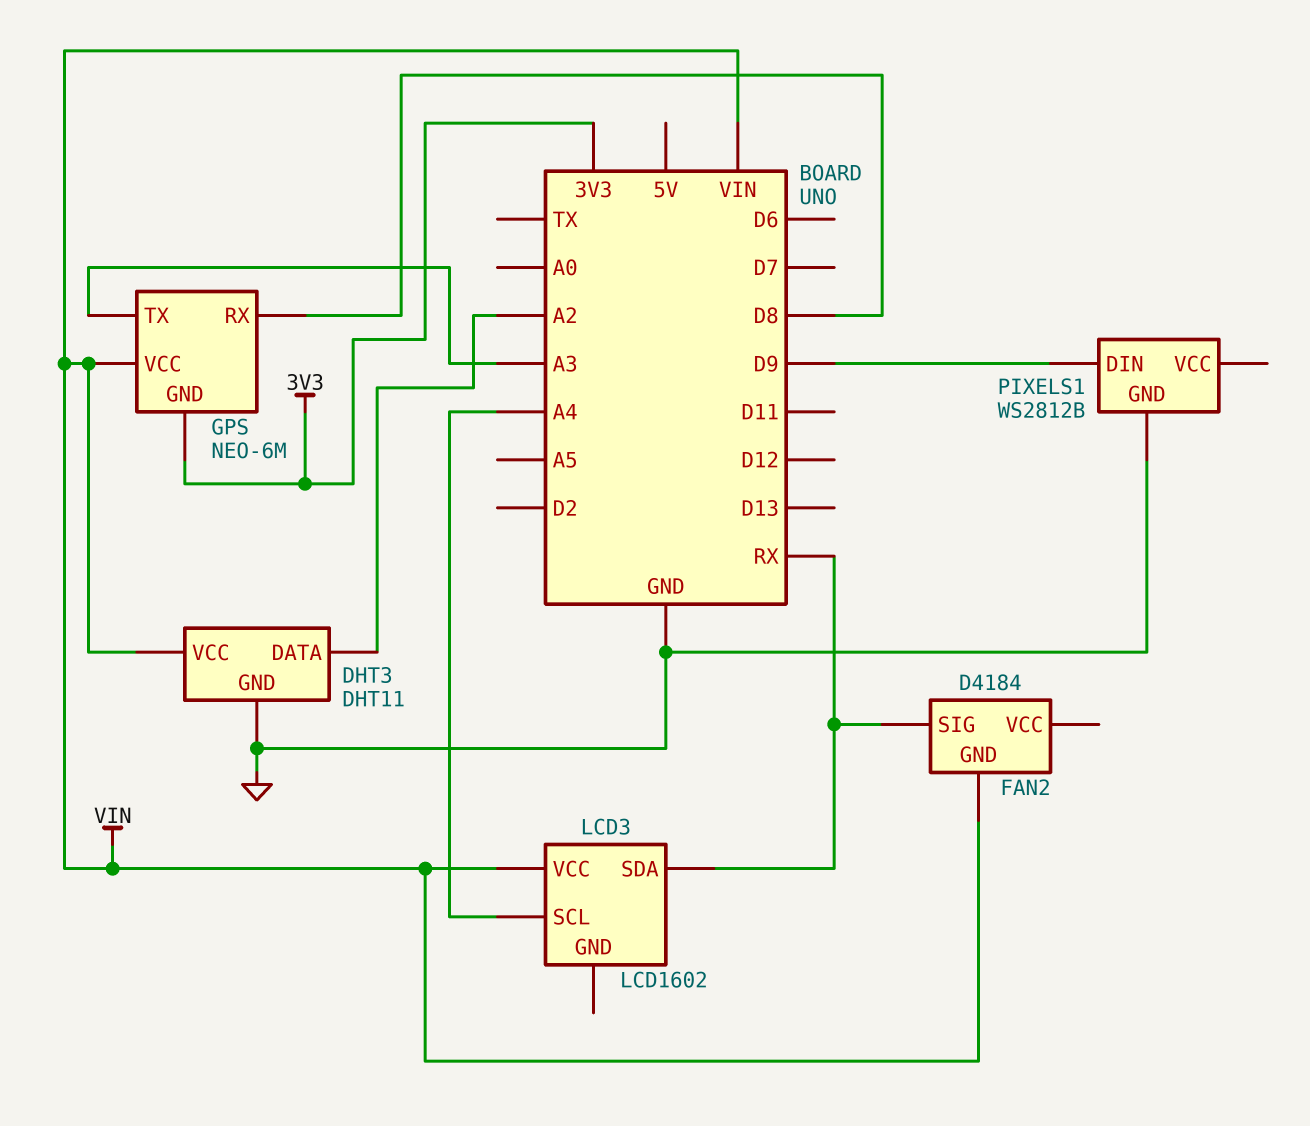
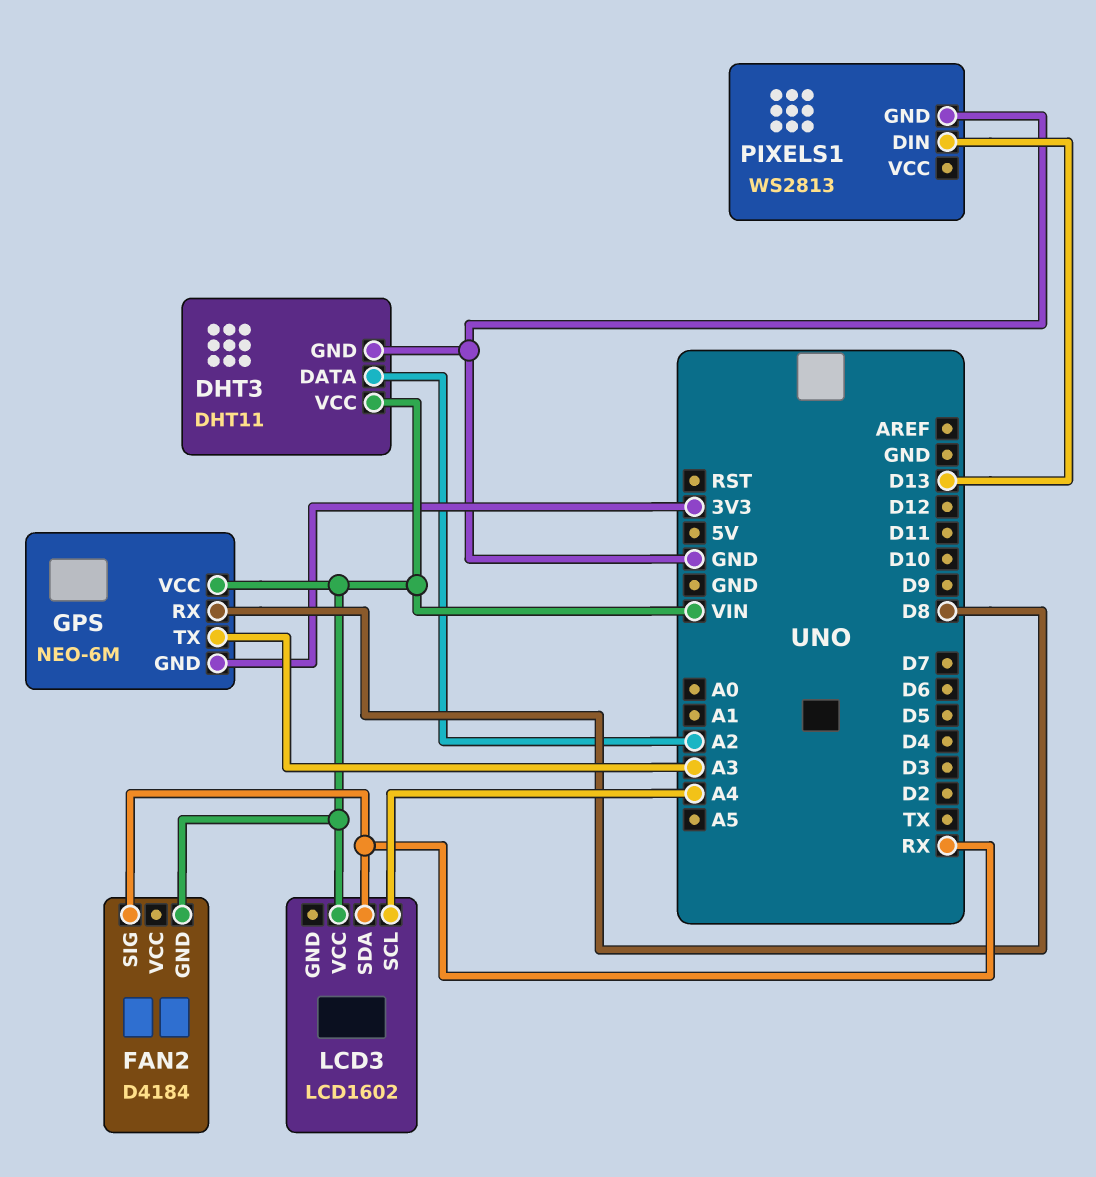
PIXELS1: WS2812B -> WS2813
PIXELS1 pin DIN: D9 -> D13

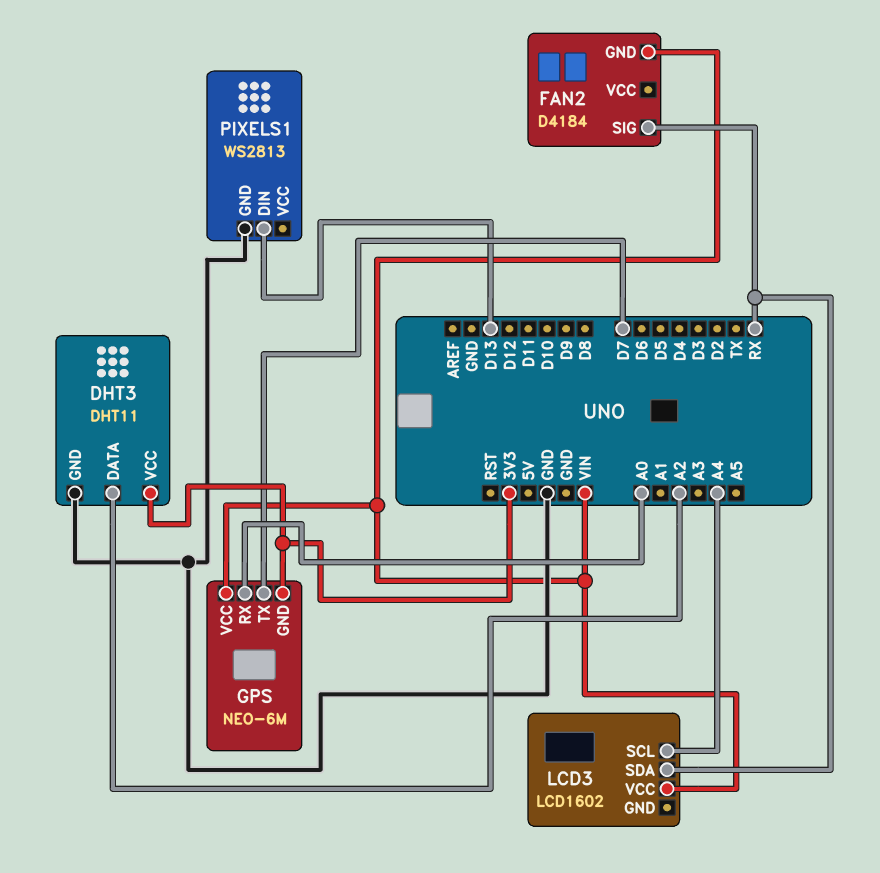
DHT3 pin VCC: VIN -> 3V3
GPS pin RX: D8 -> A0
GPS pin TX: A3 -> D7

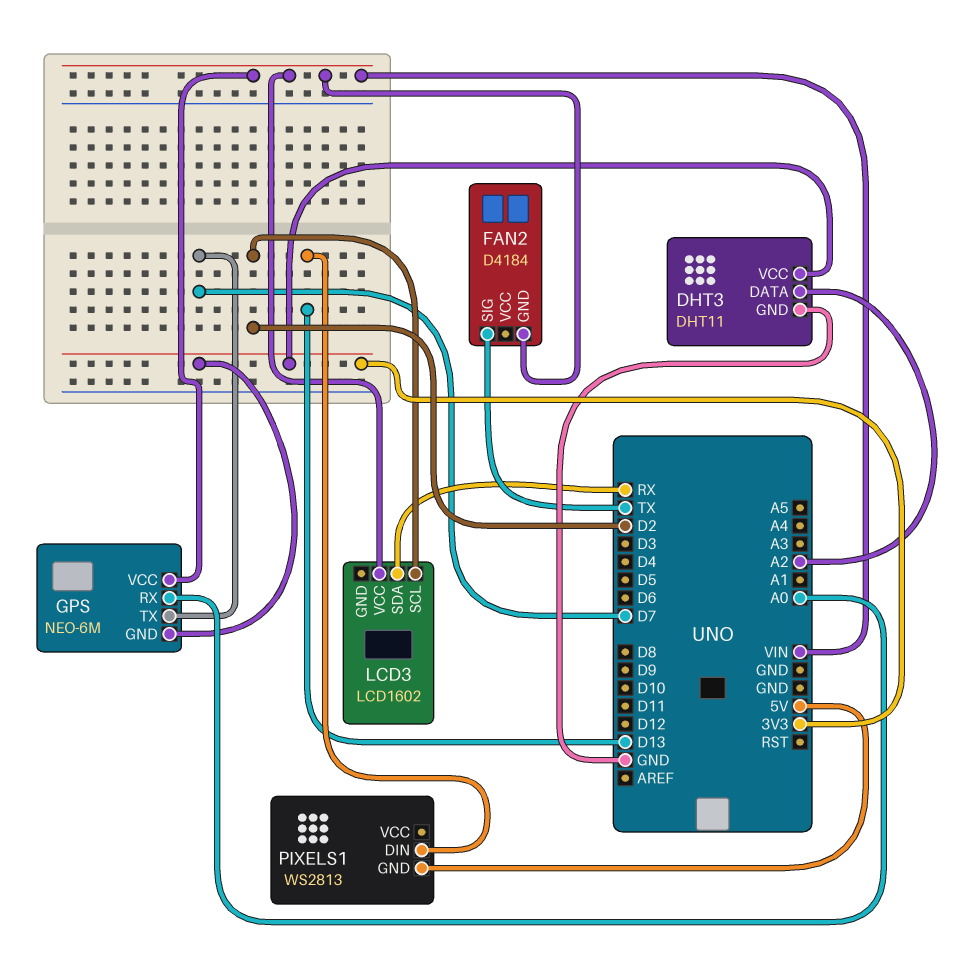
FAN2 pin SIG: RX -> TX
LCD3 pin SCL: A4 -> D2
PIXELS1 pin GND: GND -> 5V

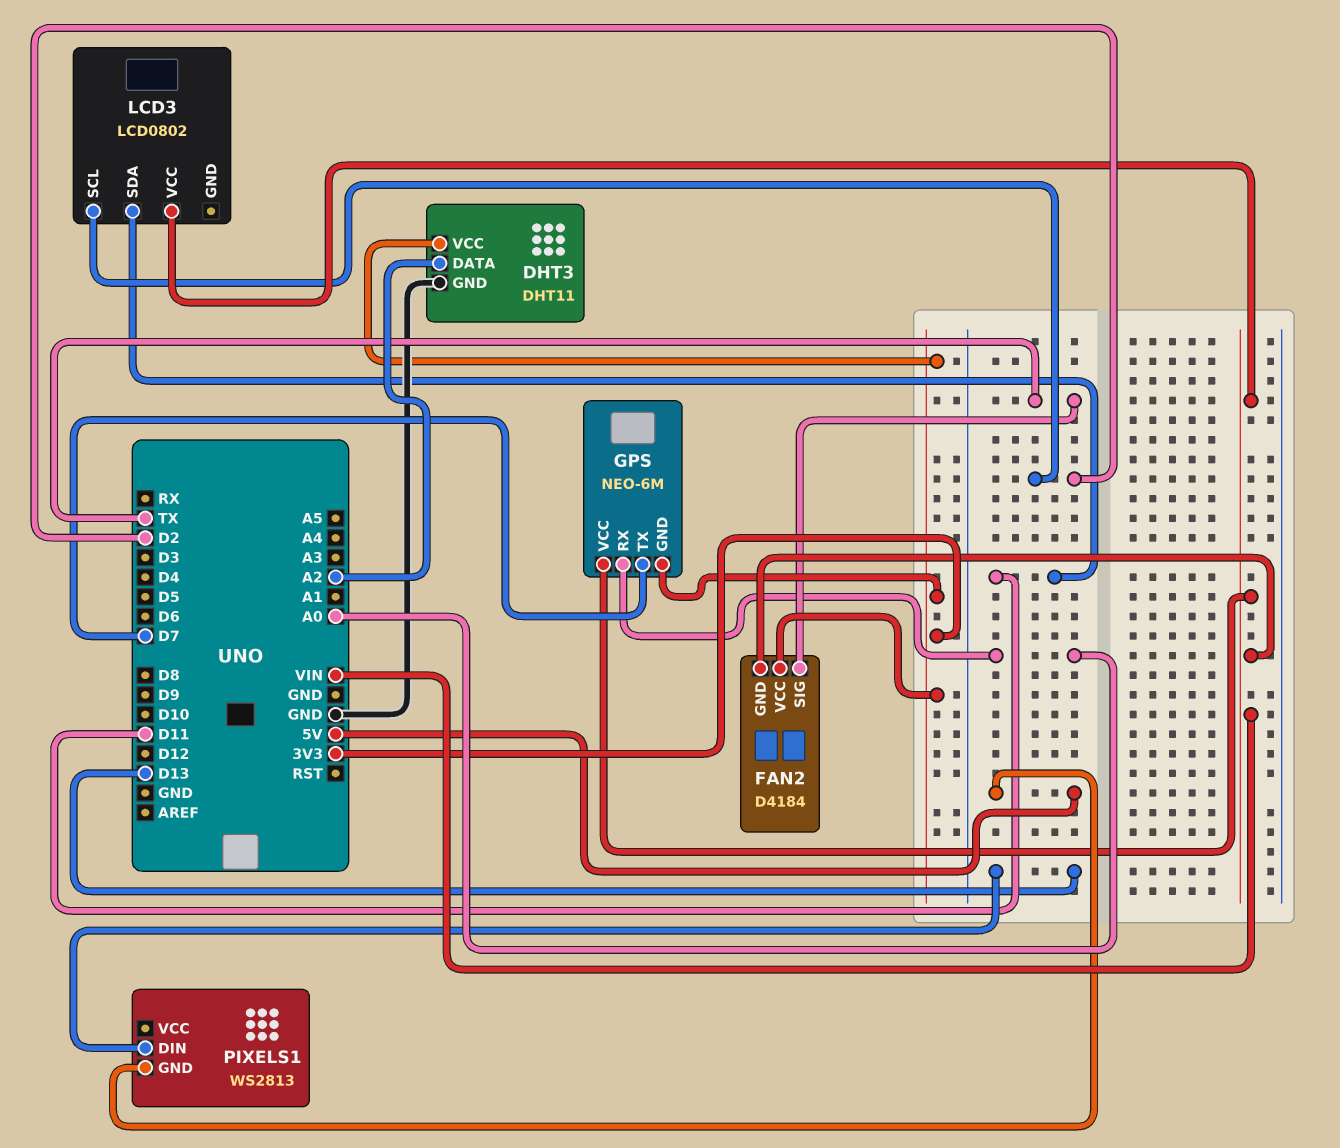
FAN2 pin VCC: none -> 3V3
LCD3: LCD1602 -> LCD0802
LCD3 pin SDA: RX -> D11

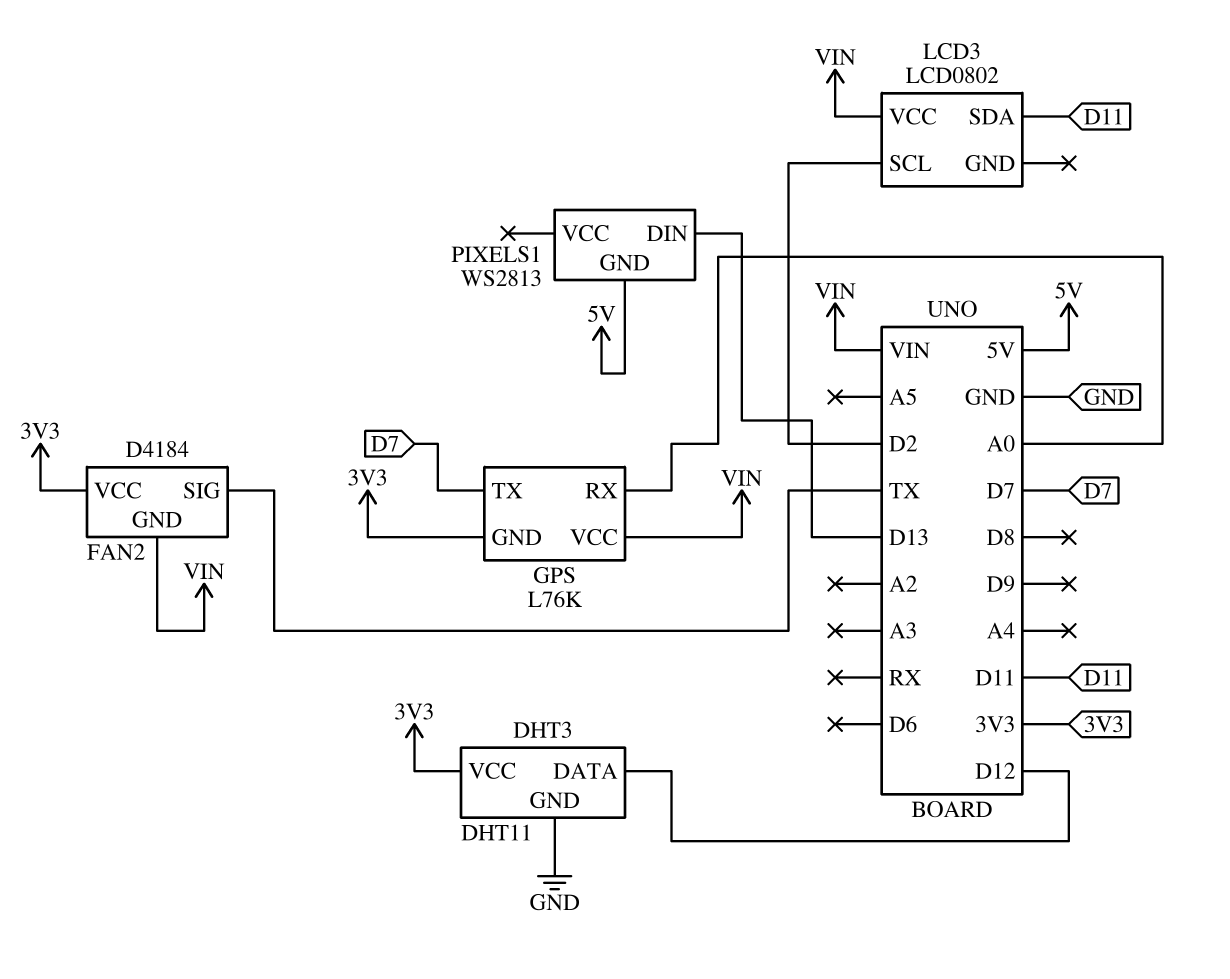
DHT3 pin DATA: A2 -> D12
GPS: NEO-6M -> L76K

